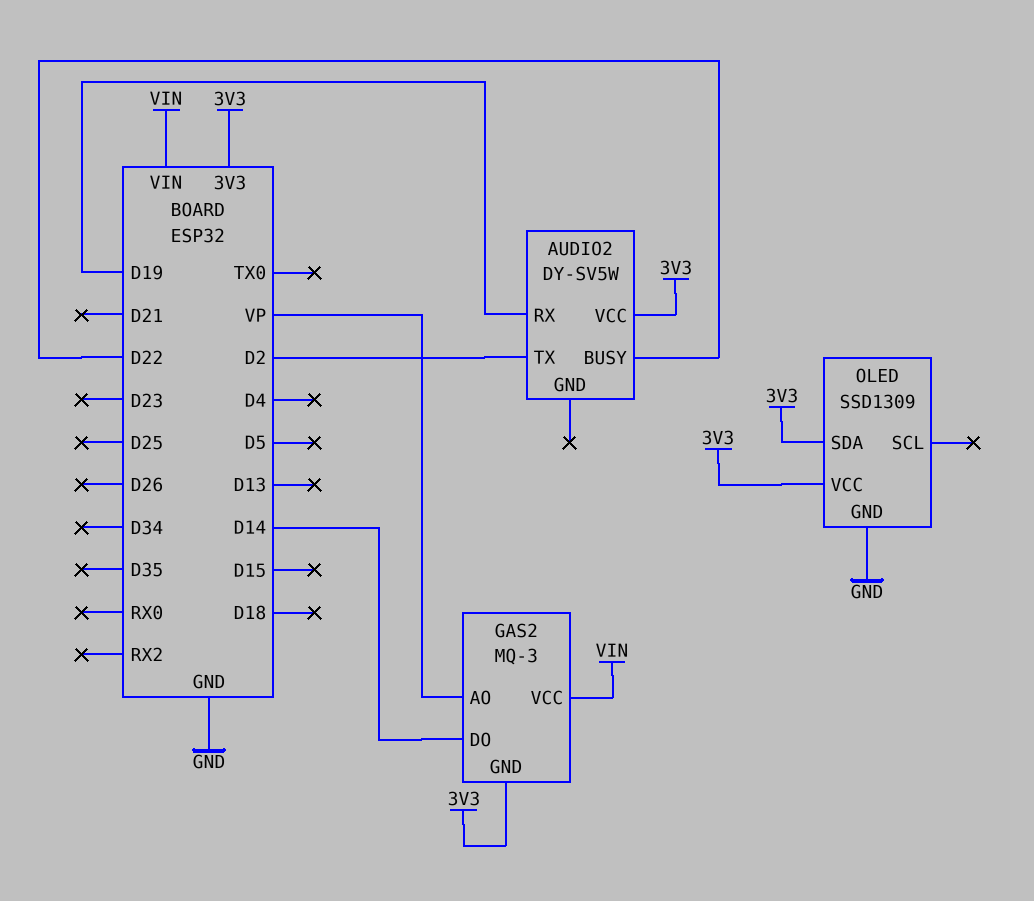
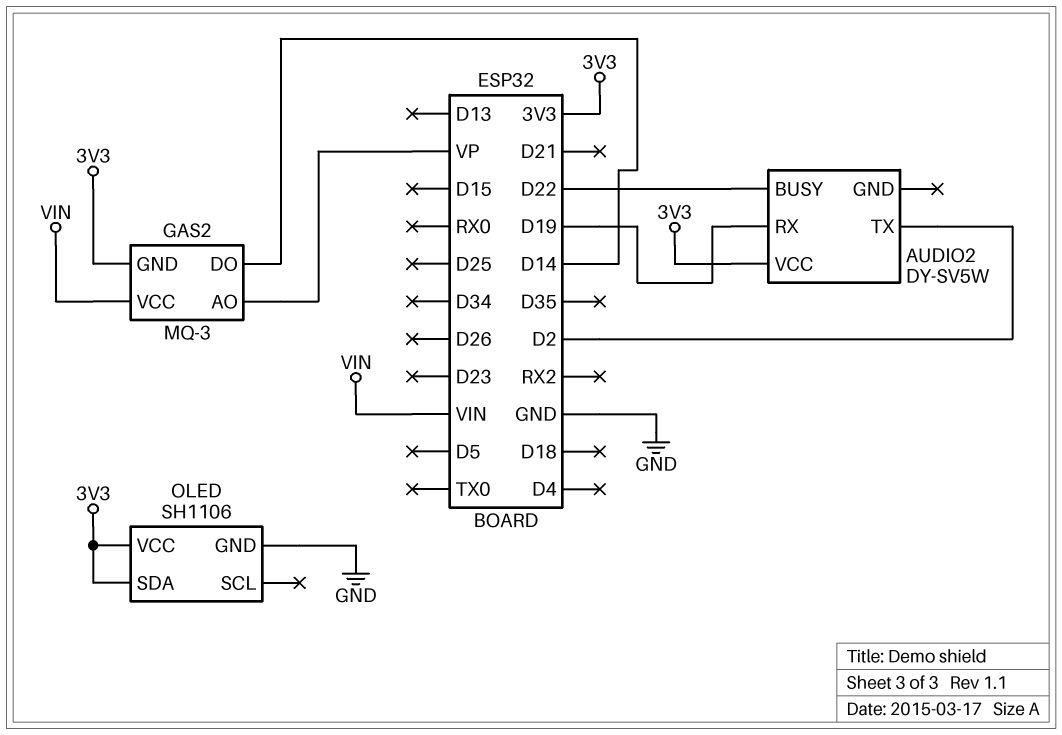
OLED: SSD1309 -> SH1106

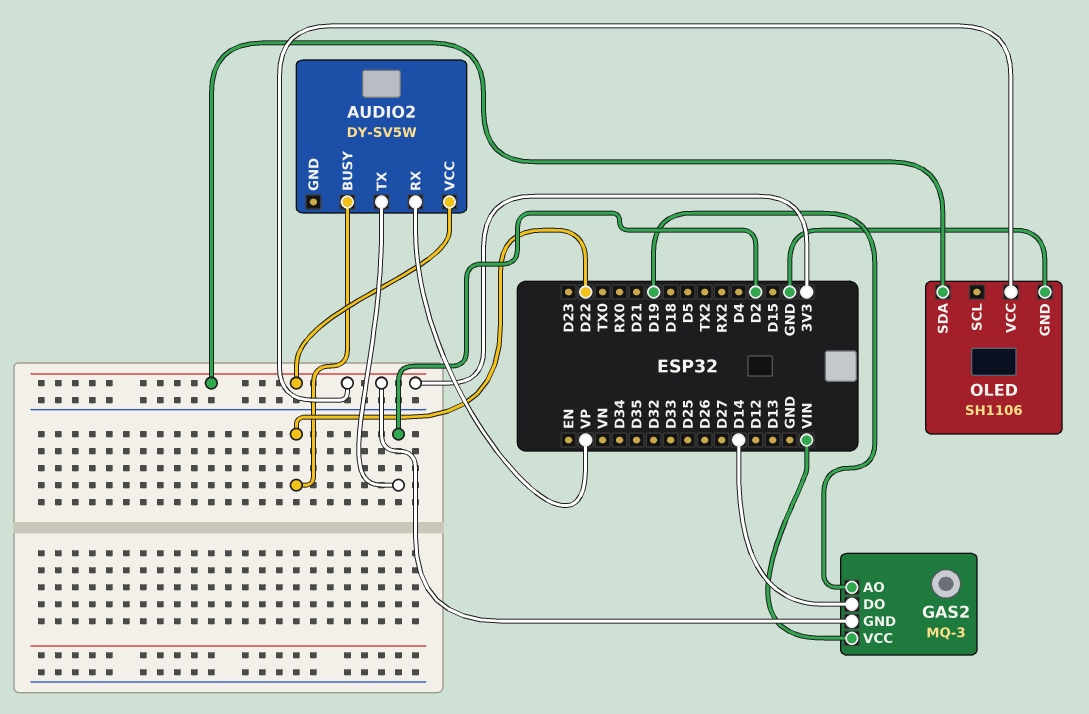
AUDIO2 pin RX: D19 -> VP
GAS2 pin AO: VP -> D19

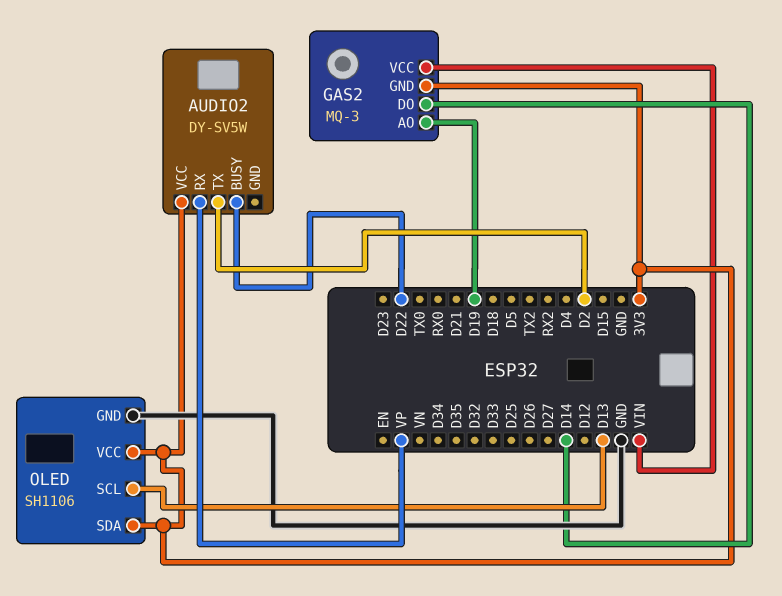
OLED pin SCL: none -> D13

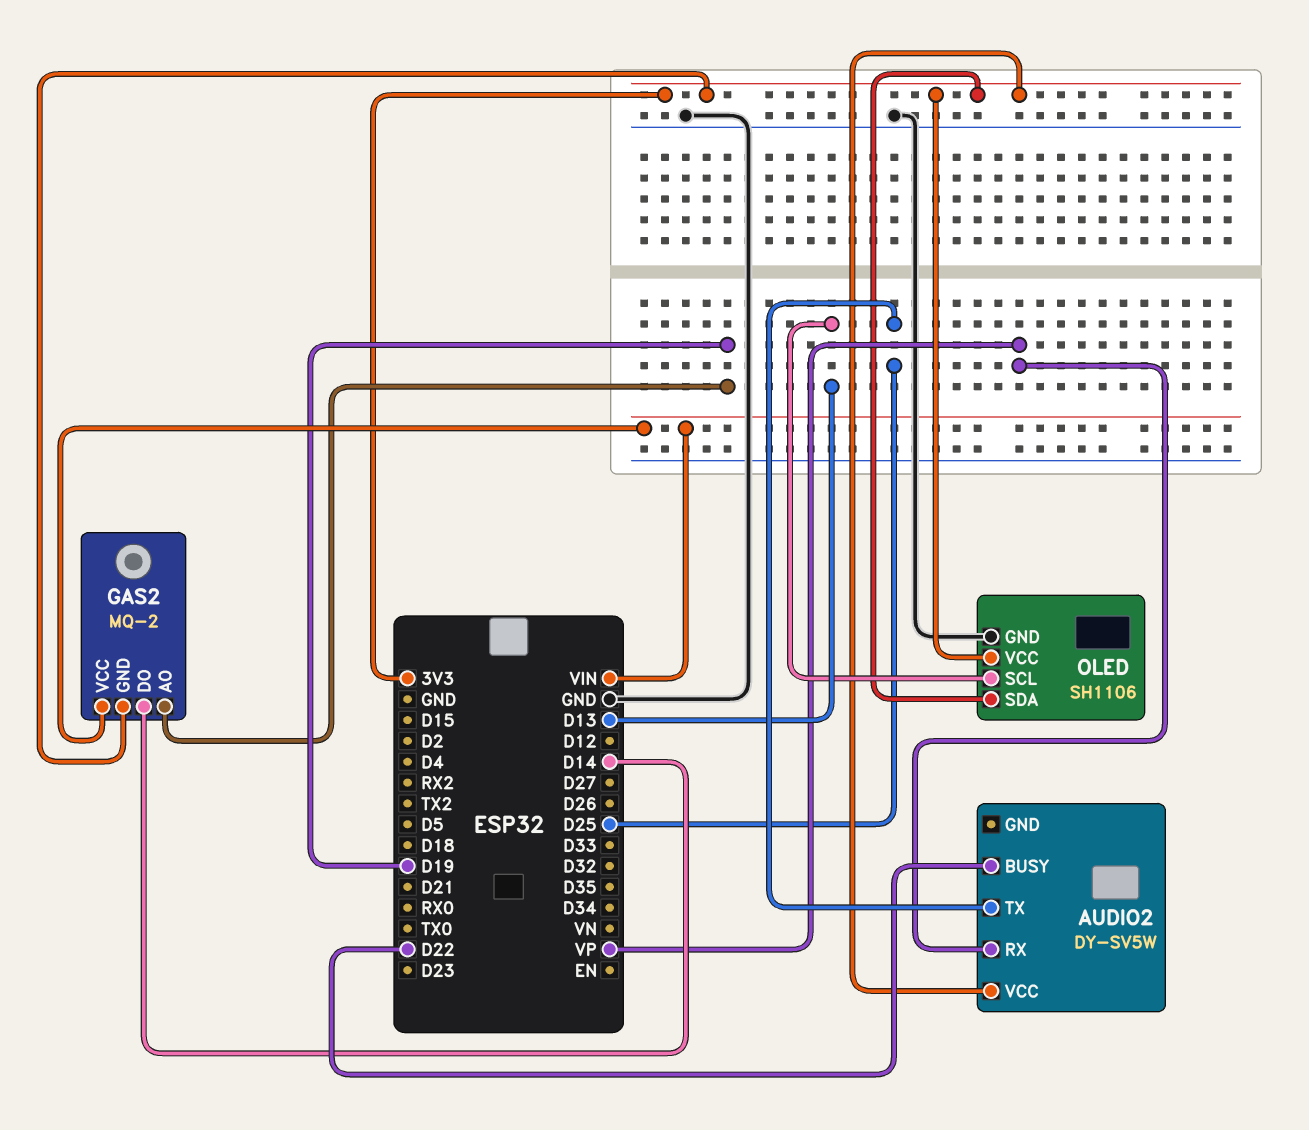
AUDIO2 pin TX: D2 -> D25
GAS2: MQ-3 -> MQ-2

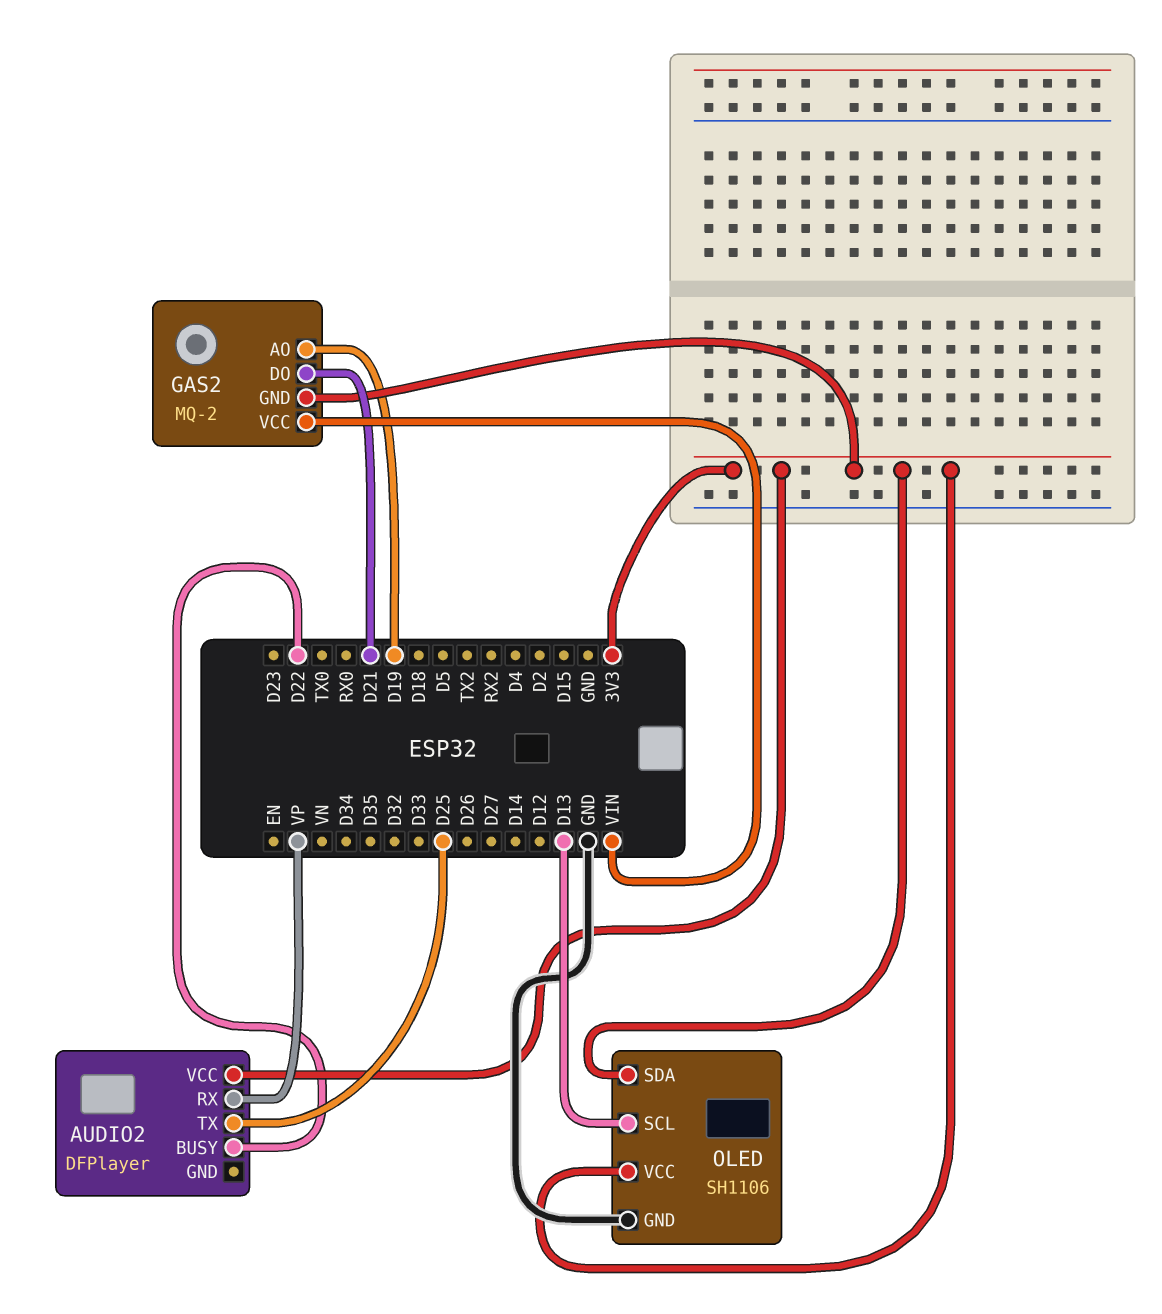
AUDIO2: DY-SV5W -> DFPlayer
GAS2 pin DO: D14 -> D21

